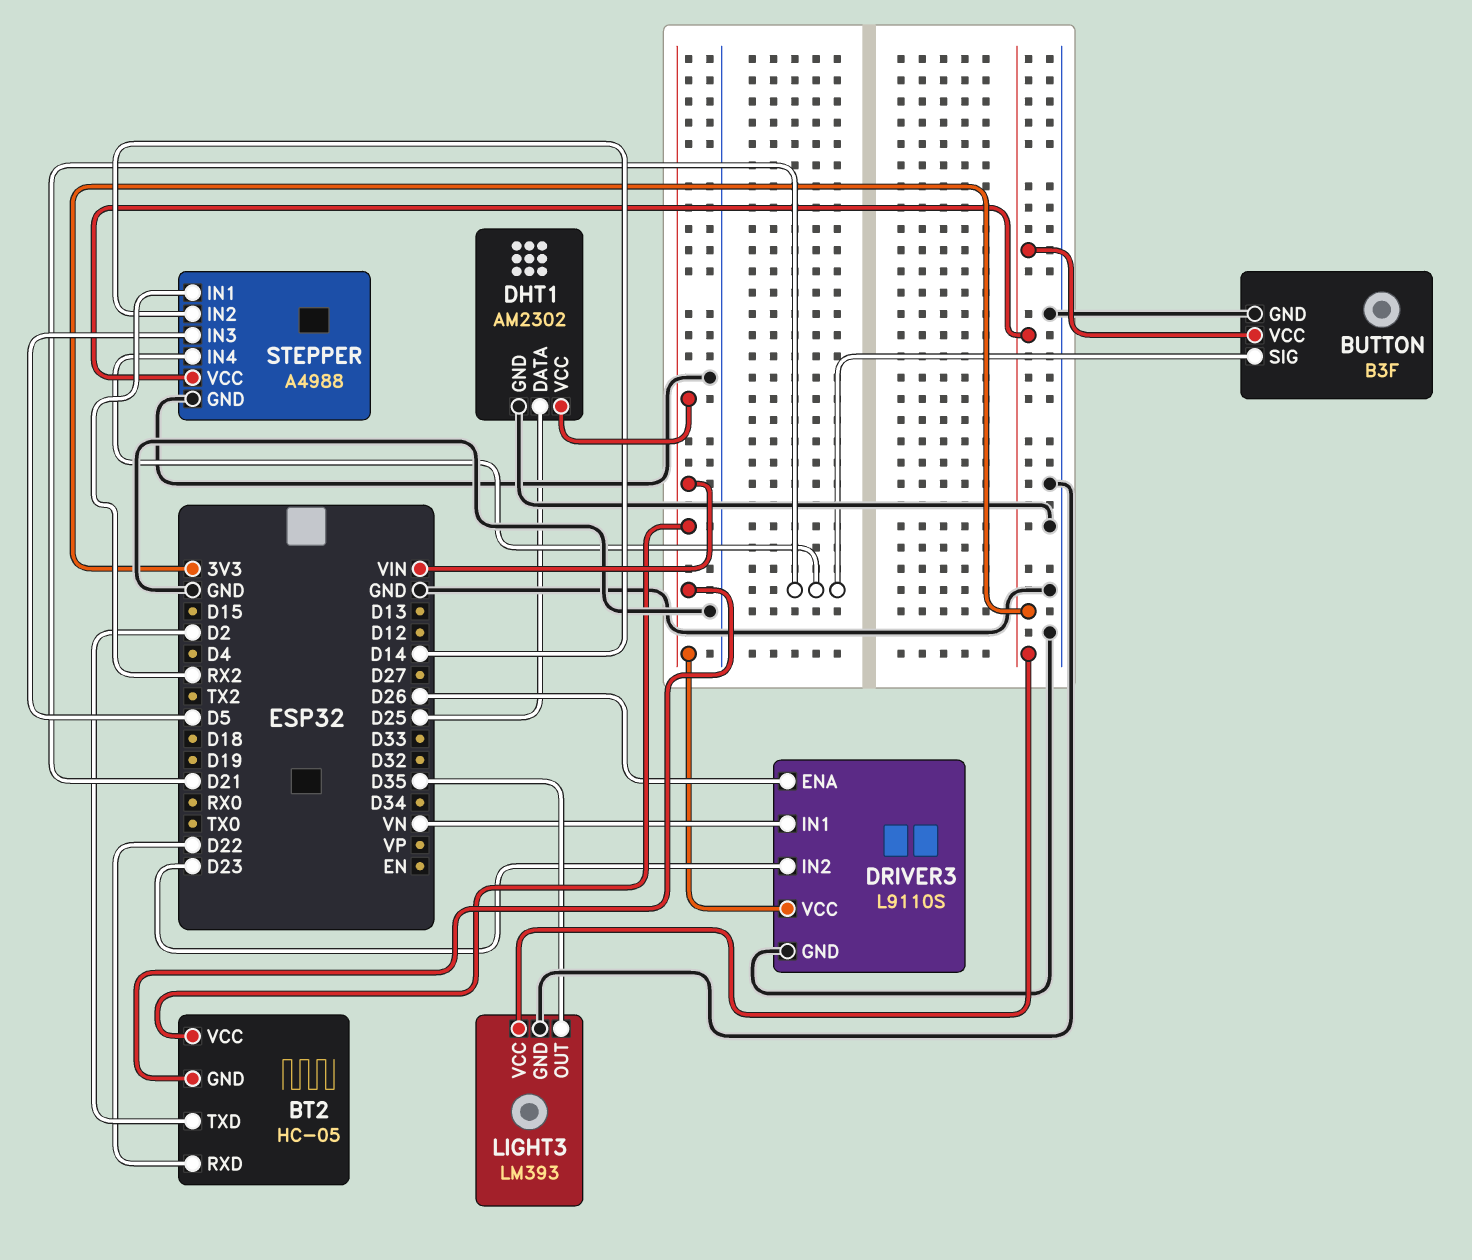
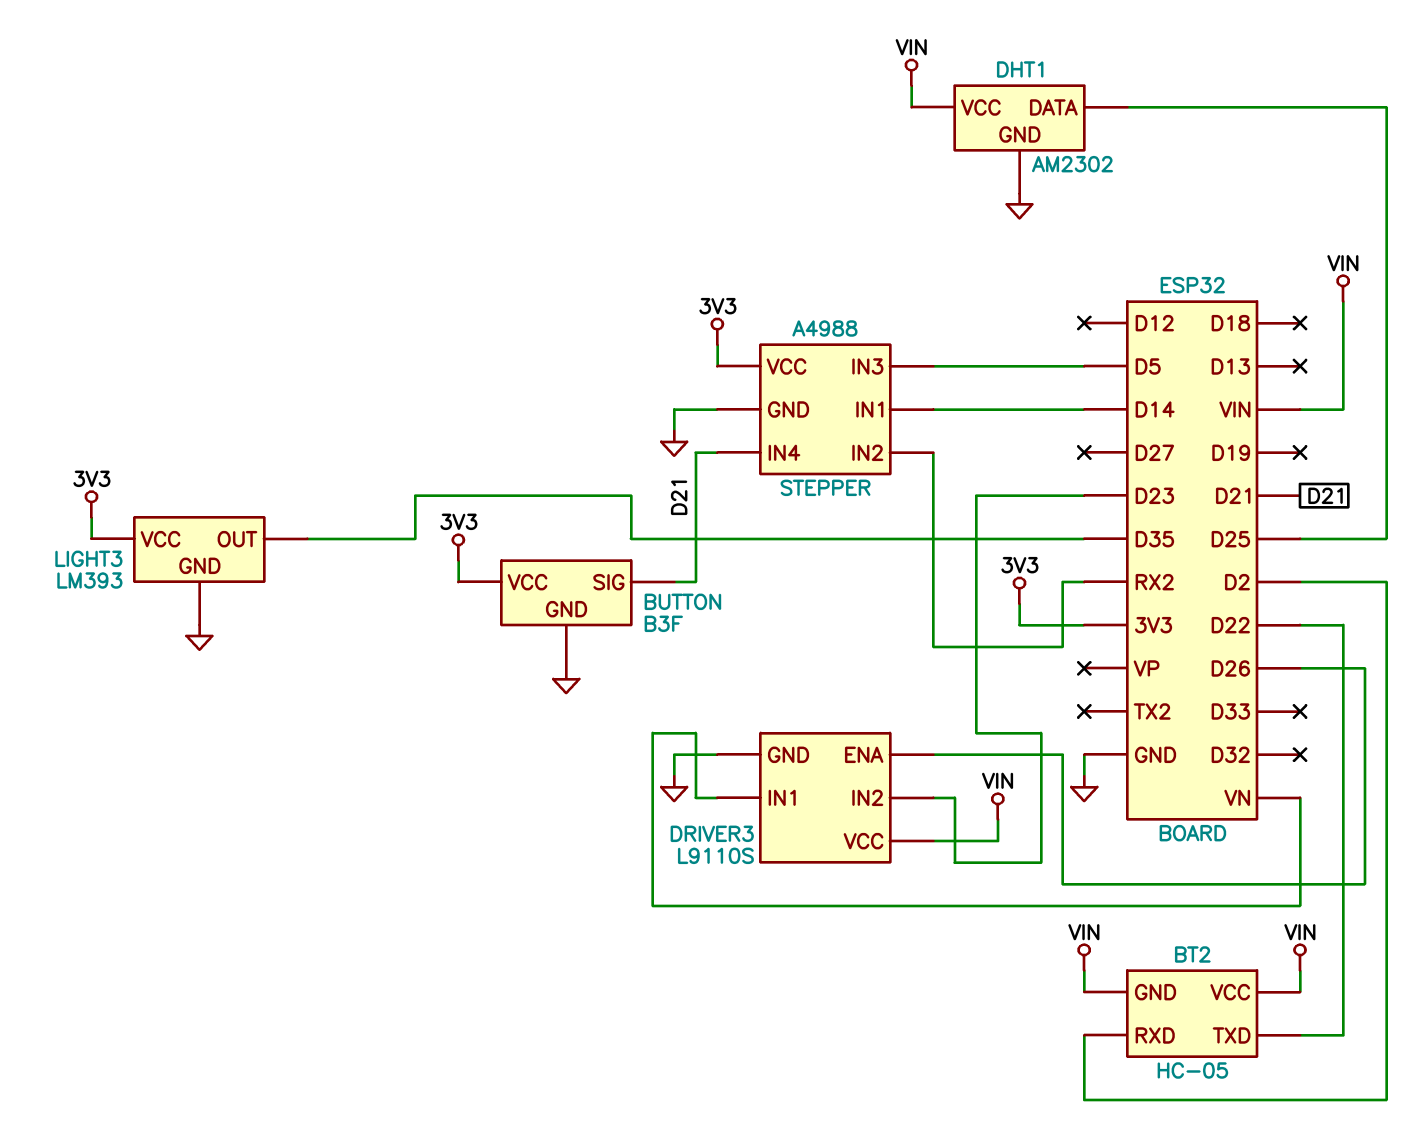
BT2 pin RXD: D22 -> D2
BT2 pin TXD: D2 -> D22
STEPPER pin IN1: RX2 -> D14
STEPPER pin IN2: D14 -> RX2

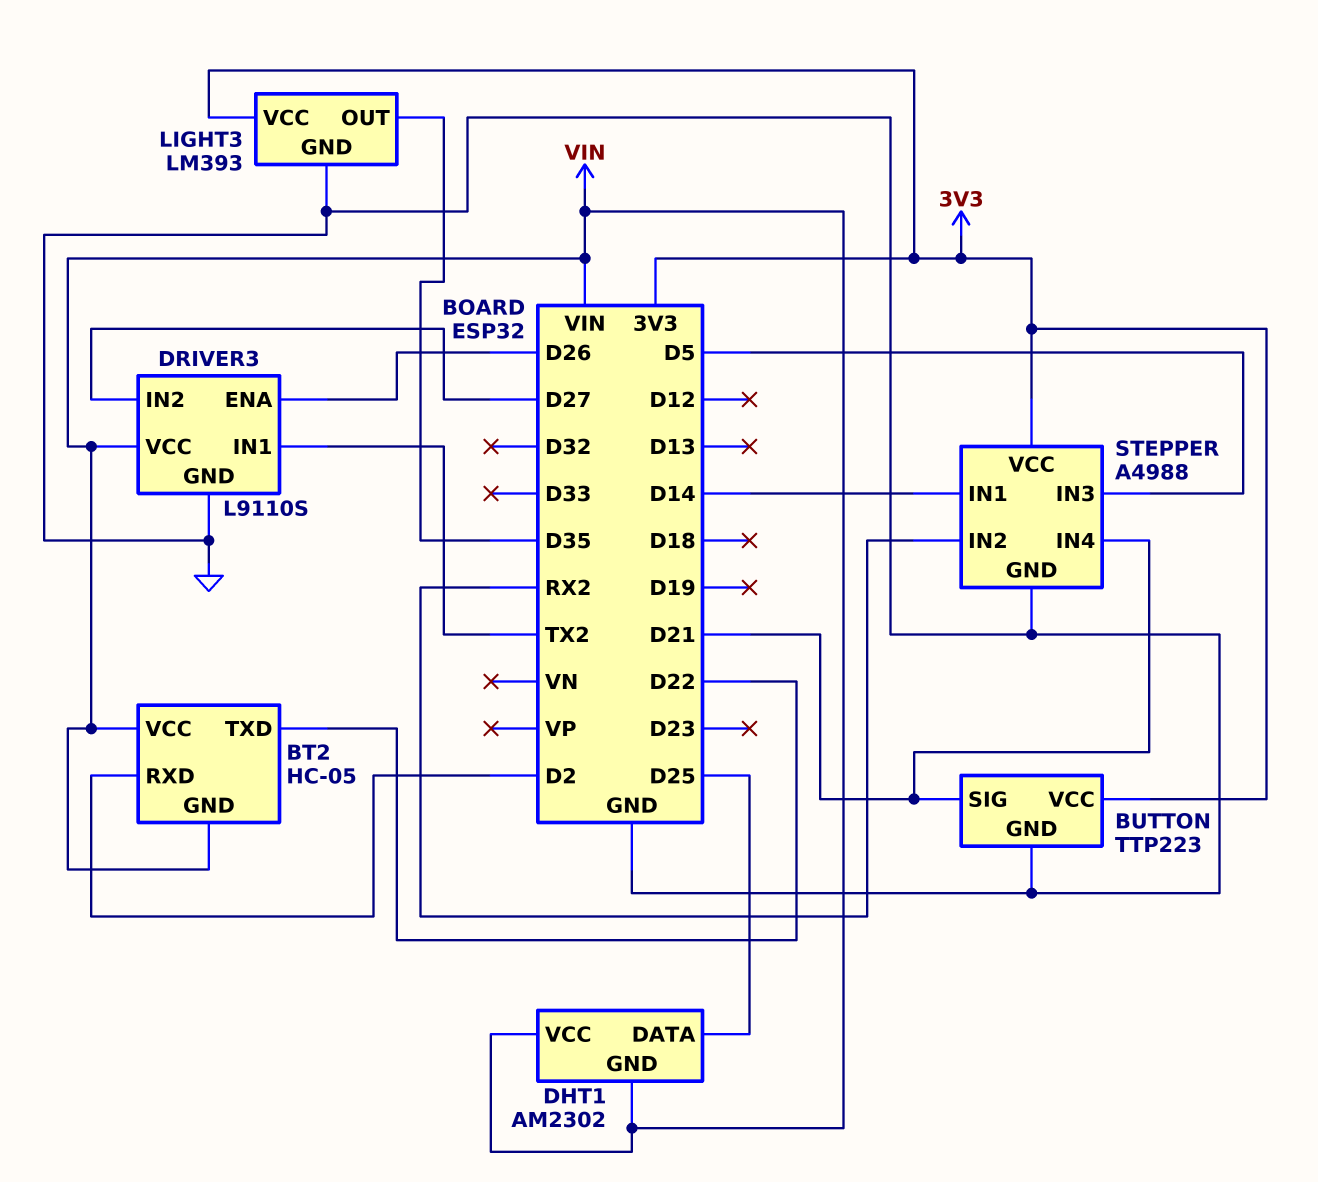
BUTTON: B3F -> TTP223
DHT1 pin GND: GND -> VIN
DRIVER3 pin IN1: VN -> TX2
DRIVER3 pin IN2: D23 -> D27

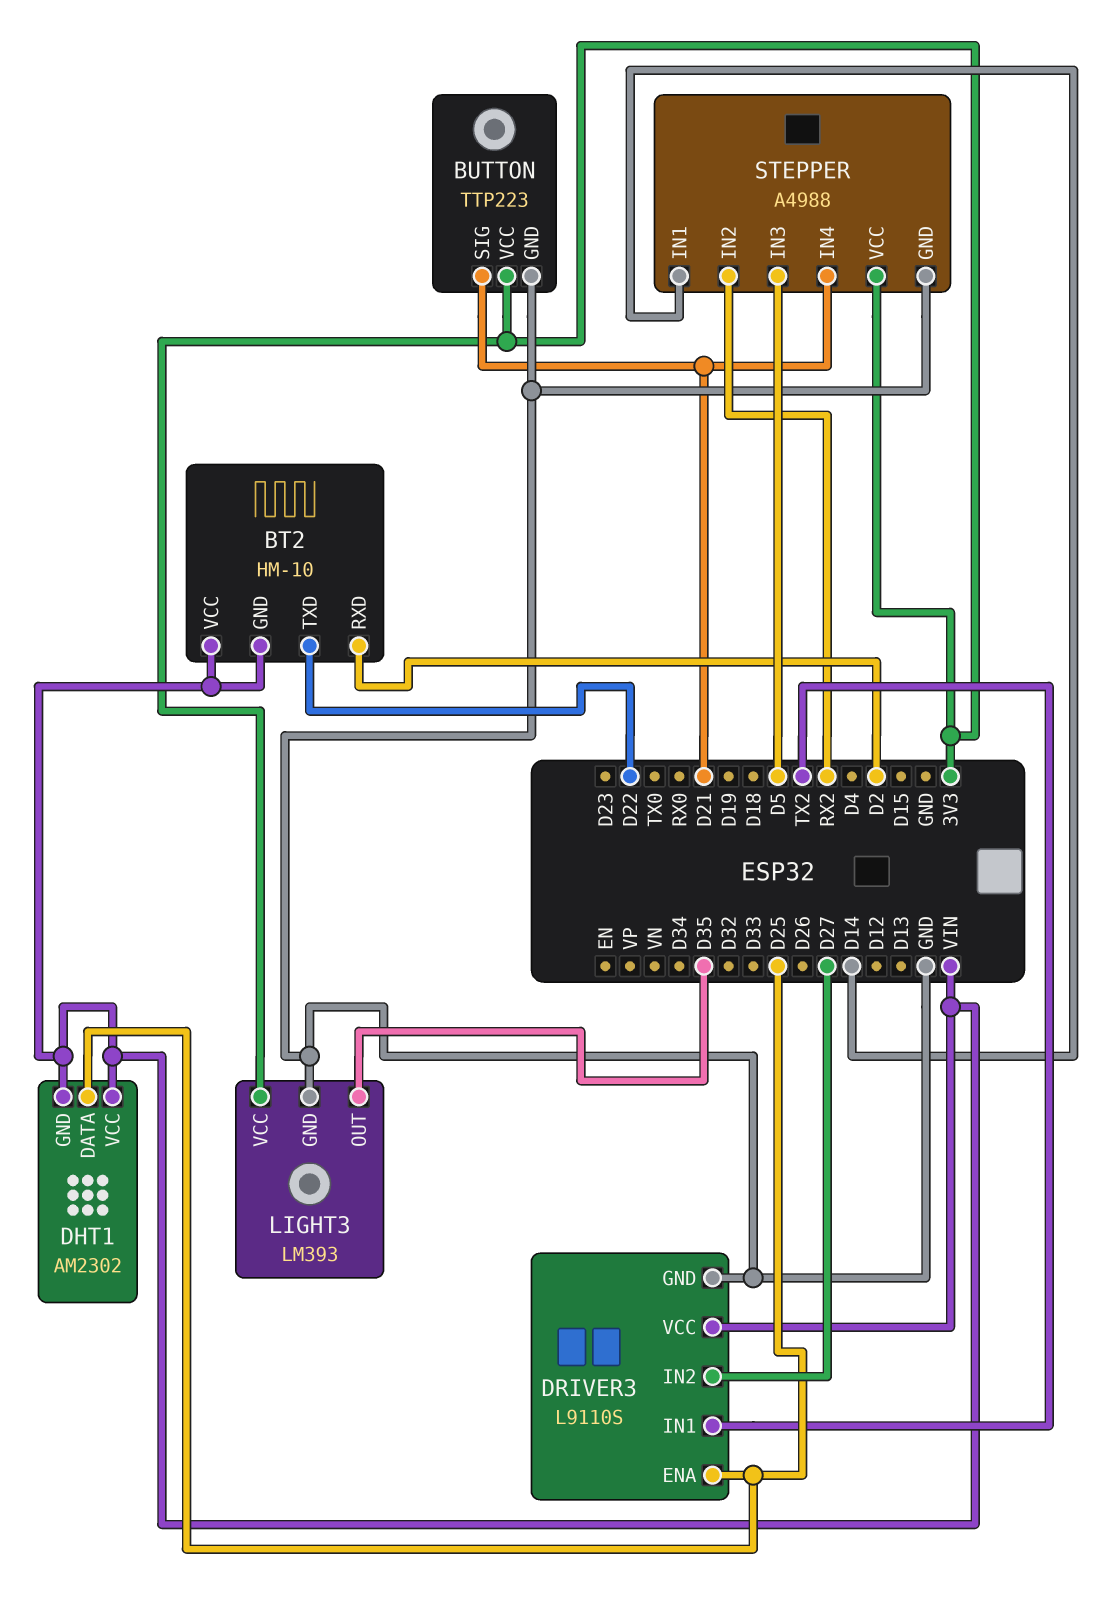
BT2: HC-05 -> HM-10
DRIVER3 pin ENA: D26 -> D25

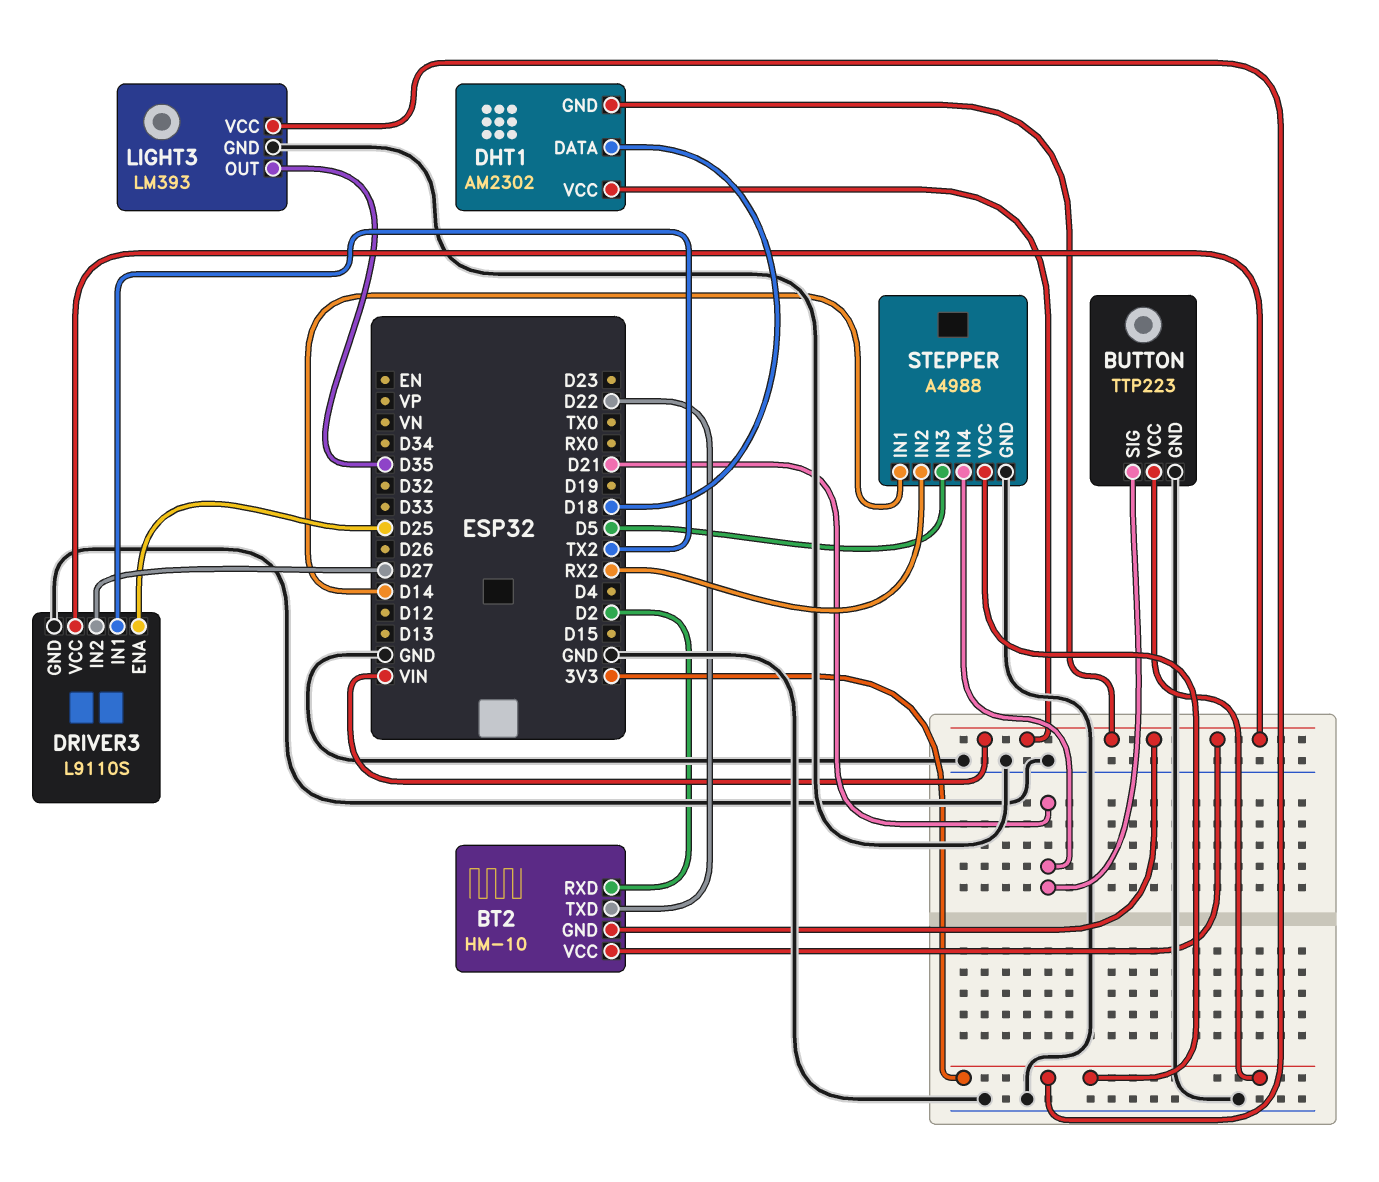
DHT1 pin DATA: D25 -> D18

